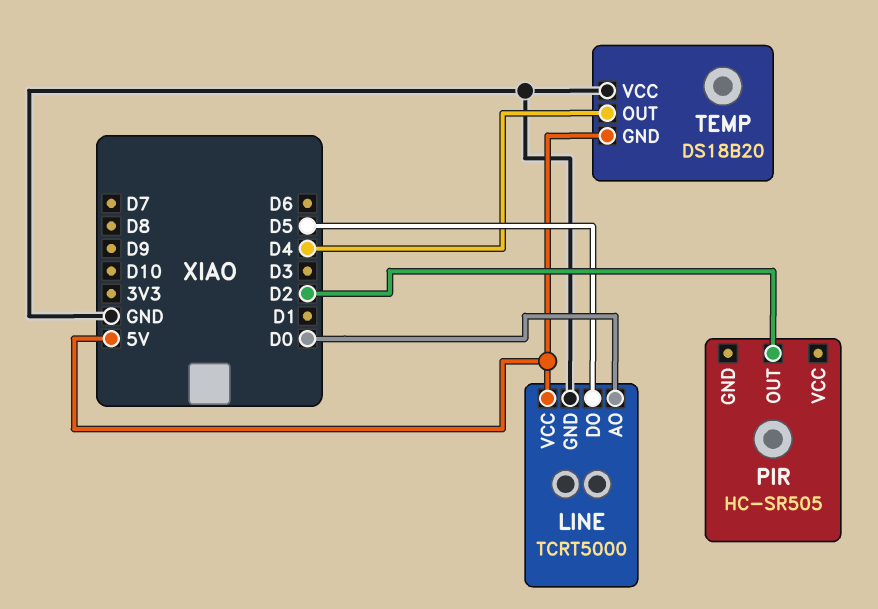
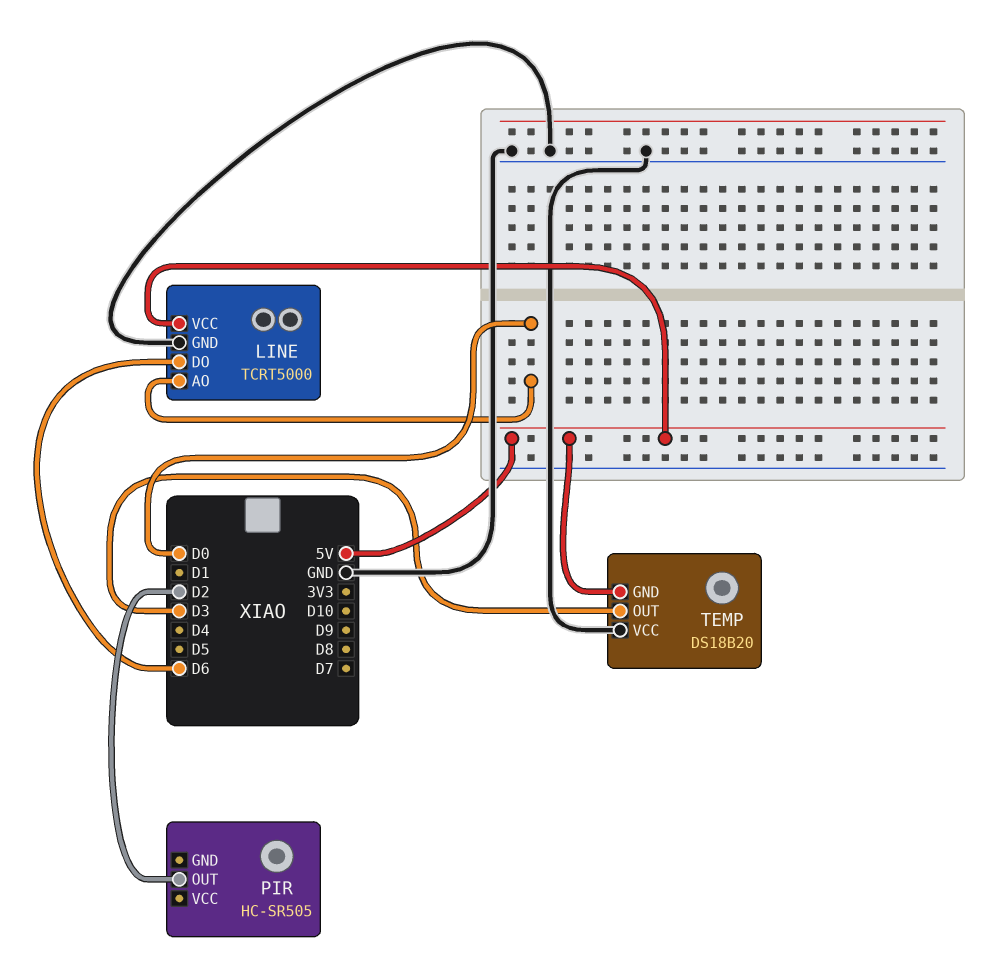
LINE pin DO: D5 -> D6
TEMP pin OUT: D4 -> D3

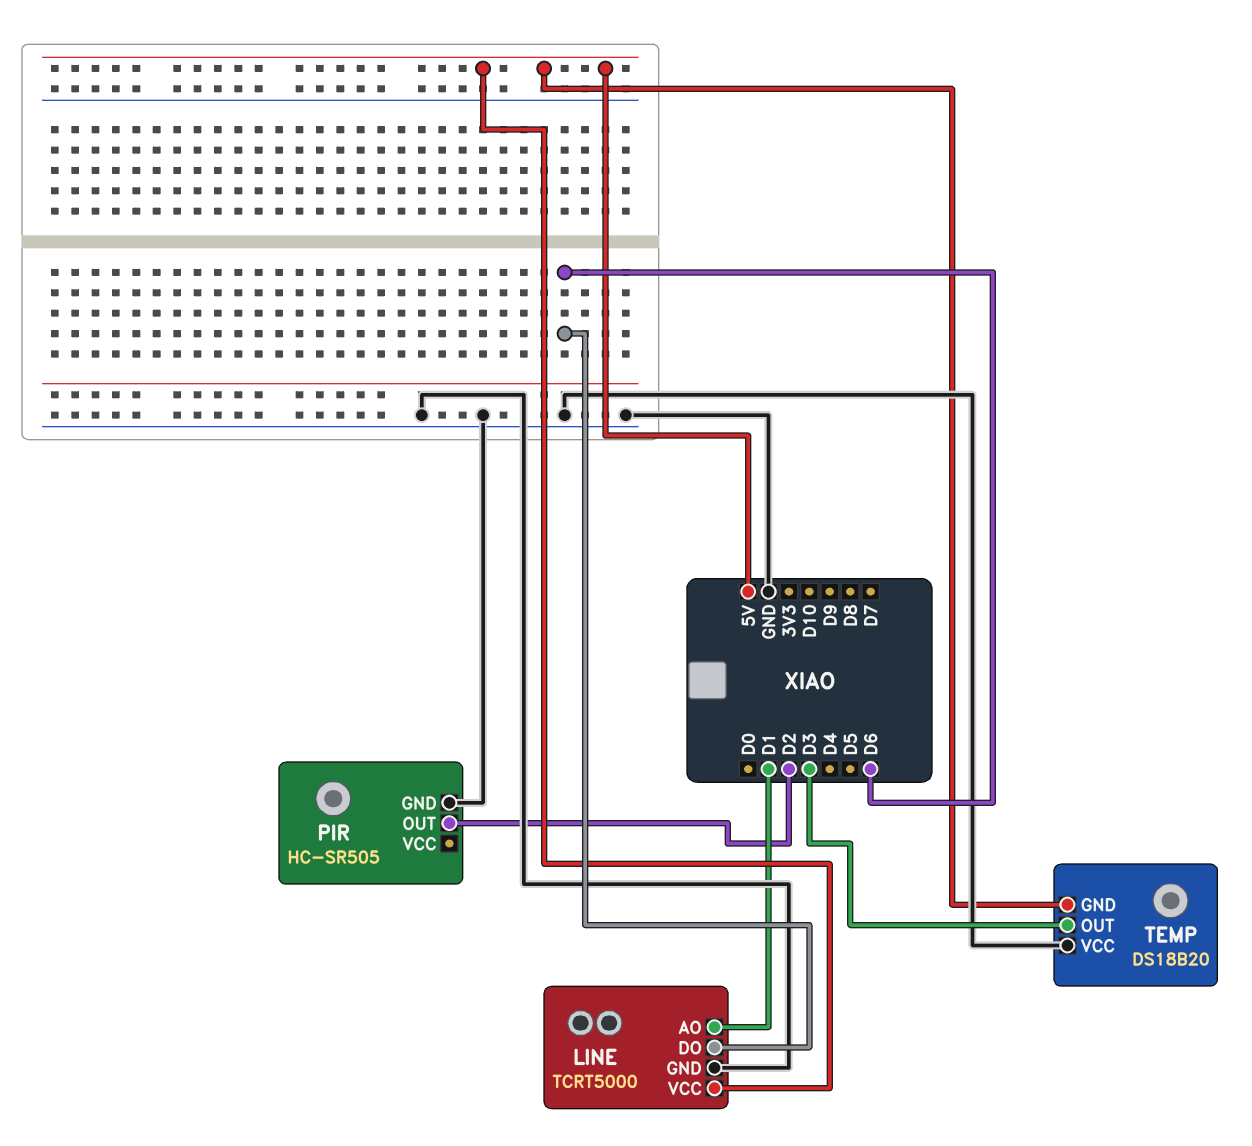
LINE pin AO: D0 -> D1
PIR pin GND: none -> GND

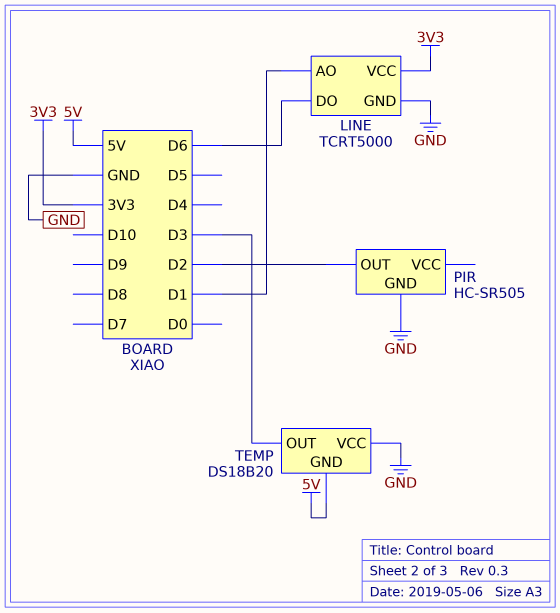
LINE pin VCC: 5V -> 3V3

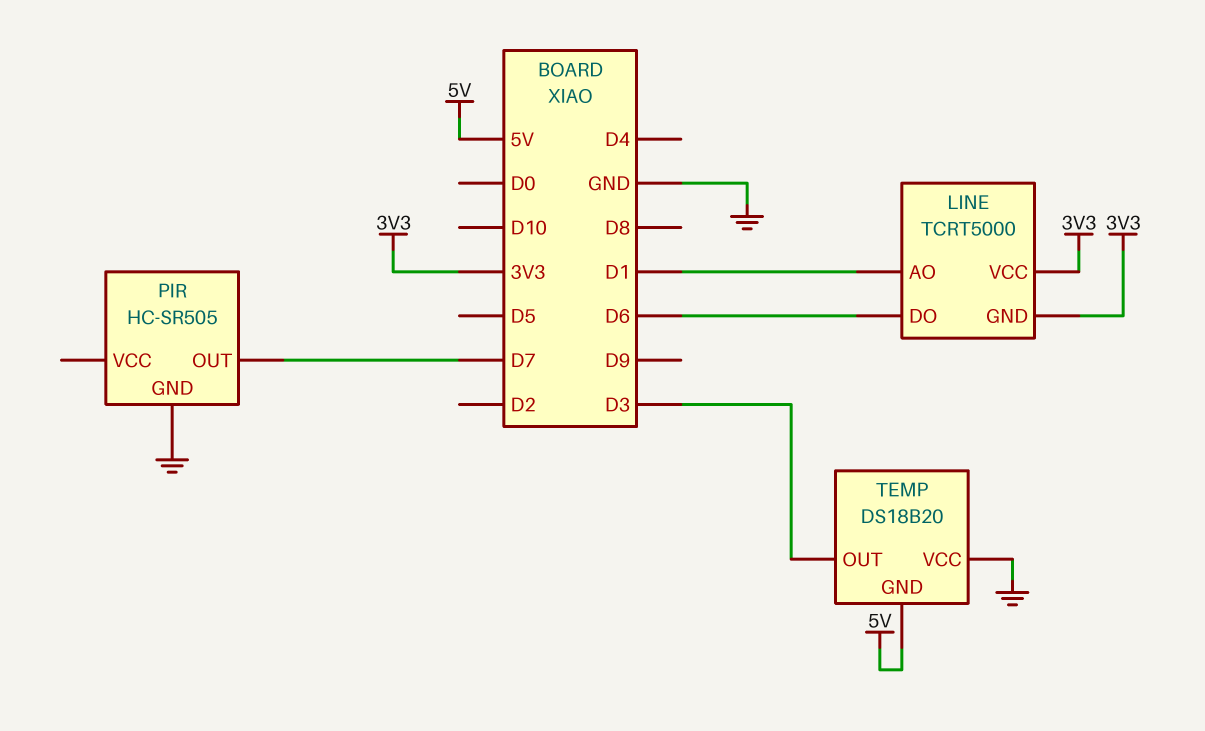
LINE pin GND: GND -> 3V3
PIR pin OUT: D2 -> D7

